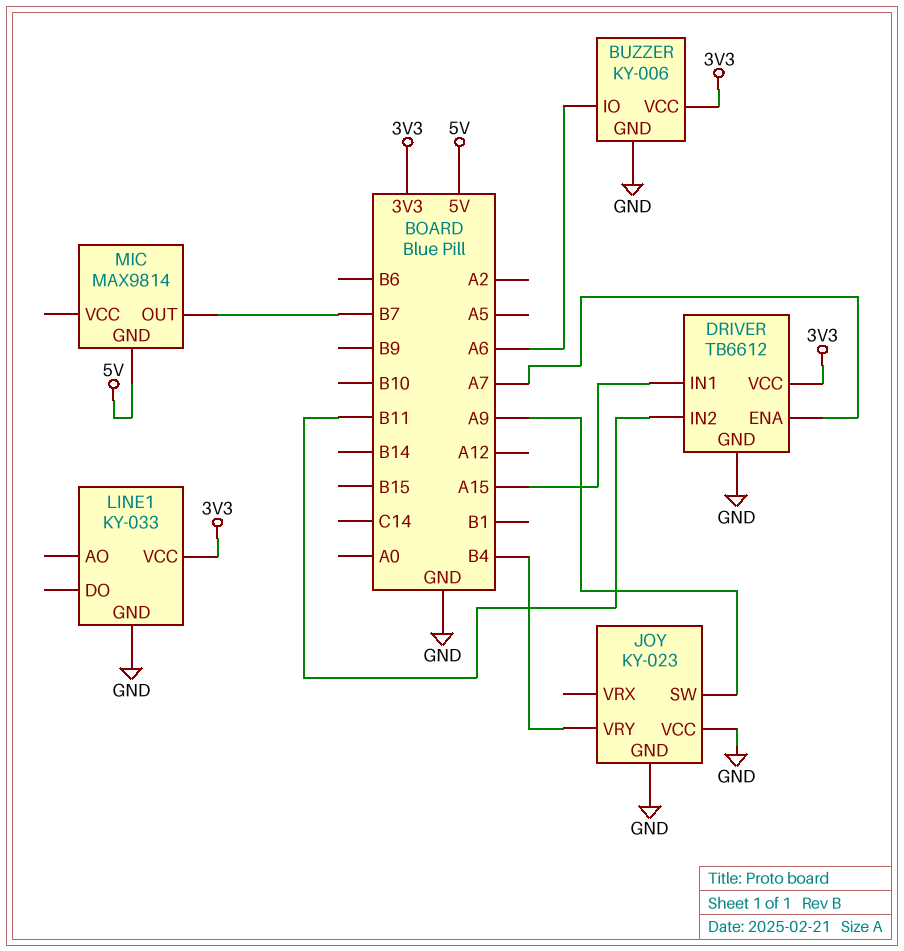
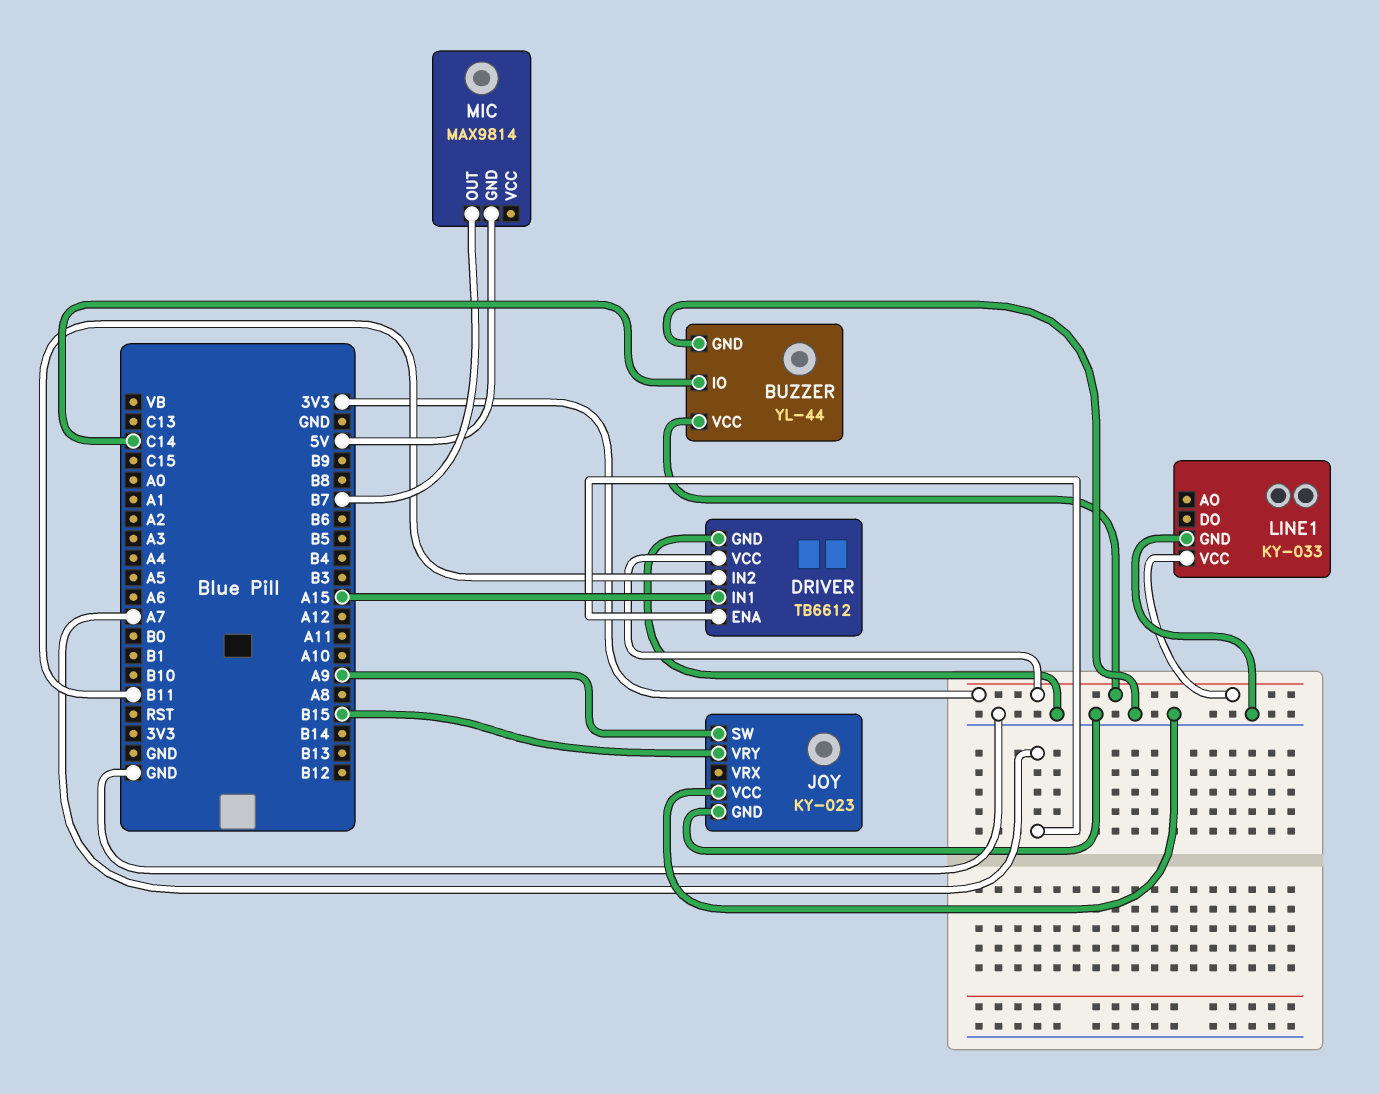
BUZZER: KY-006 -> YL-44
BUZZER pin IO: A6 -> C14
JOY pin VRY: B4 -> B15

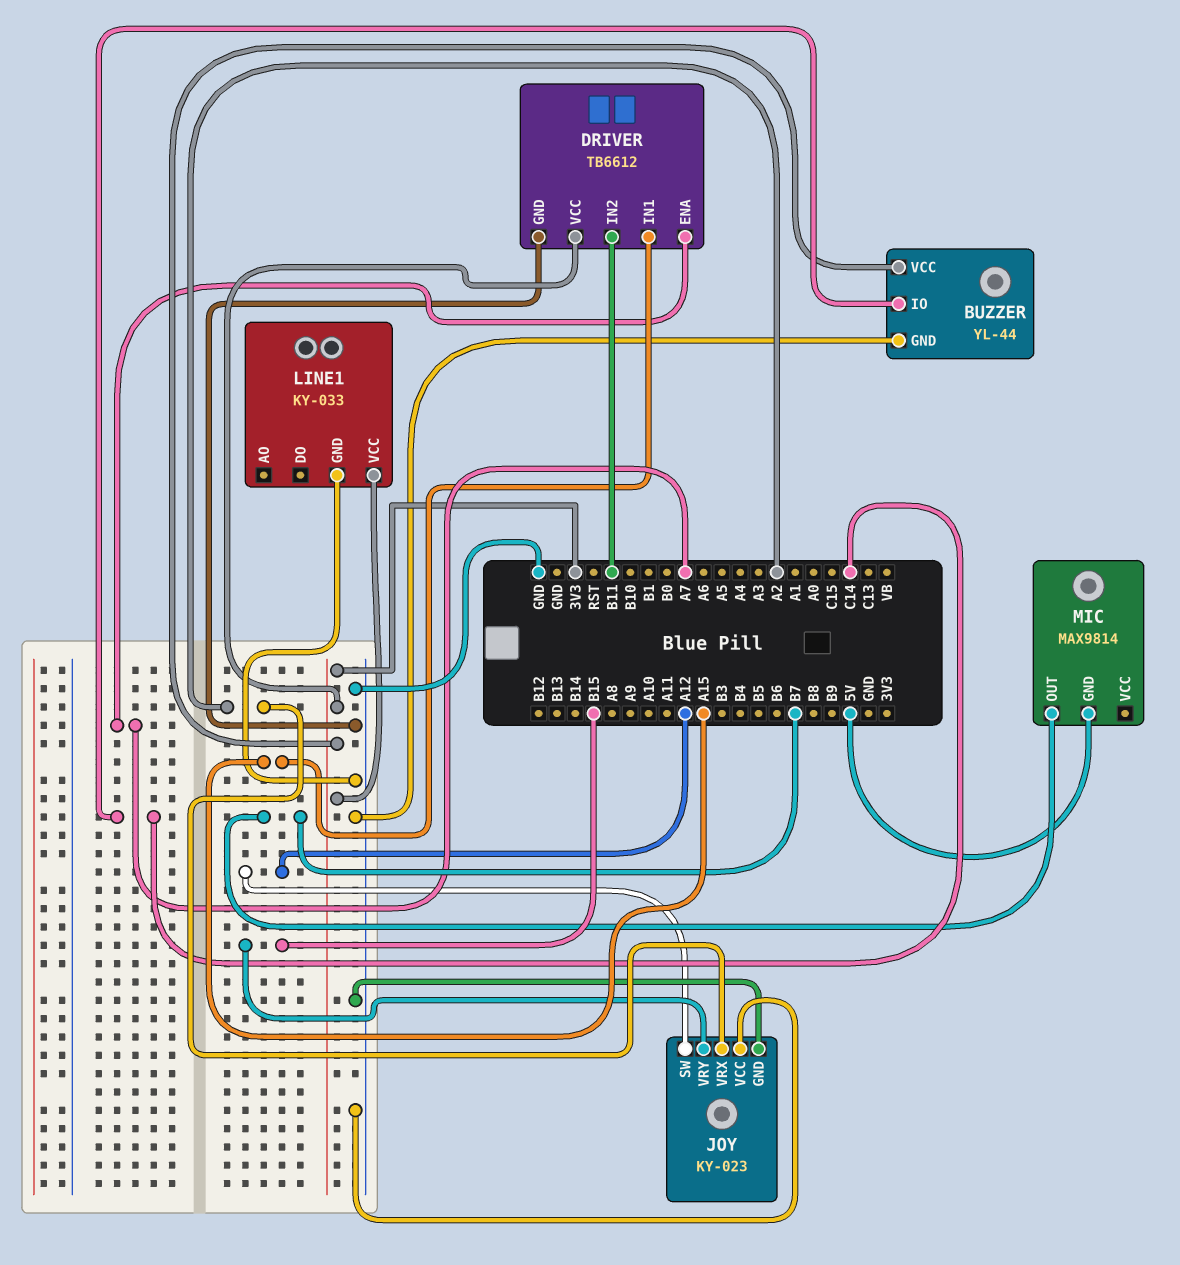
JOY pin SW: A9 -> A12
JOY pin VRX: none -> A2

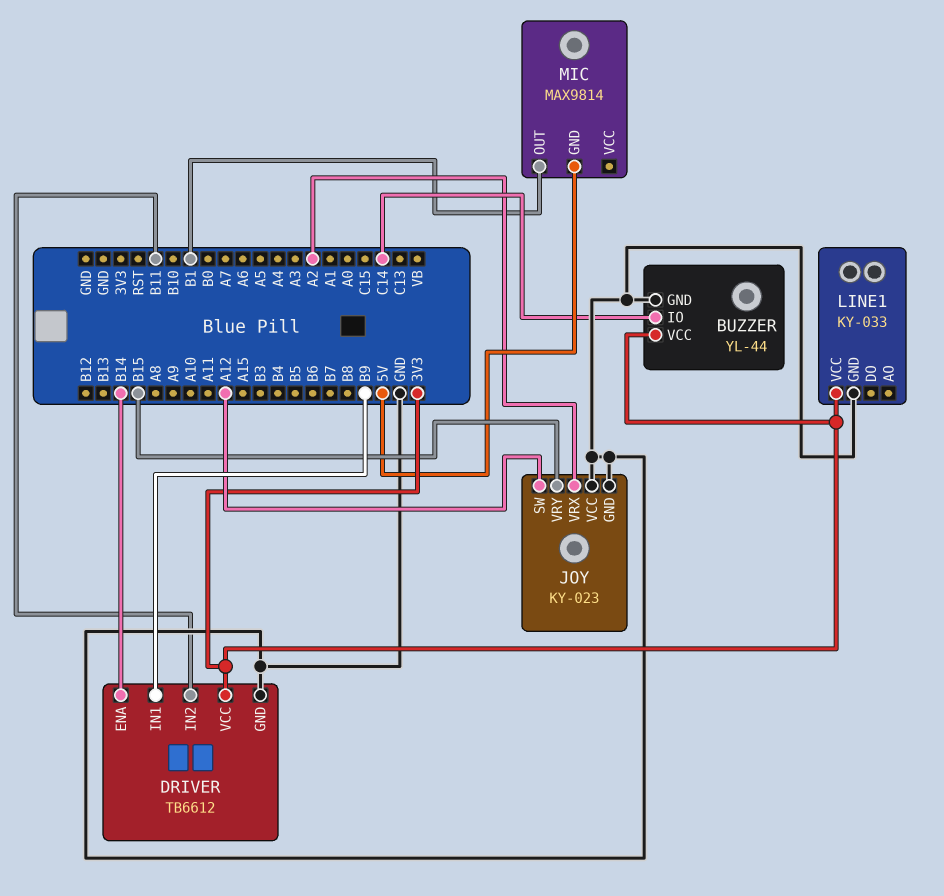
DRIVER pin ENA: A7 -> B14
DRIVER pin IN1: A15 -> B9
MIC pin OUT: B7 -> B1

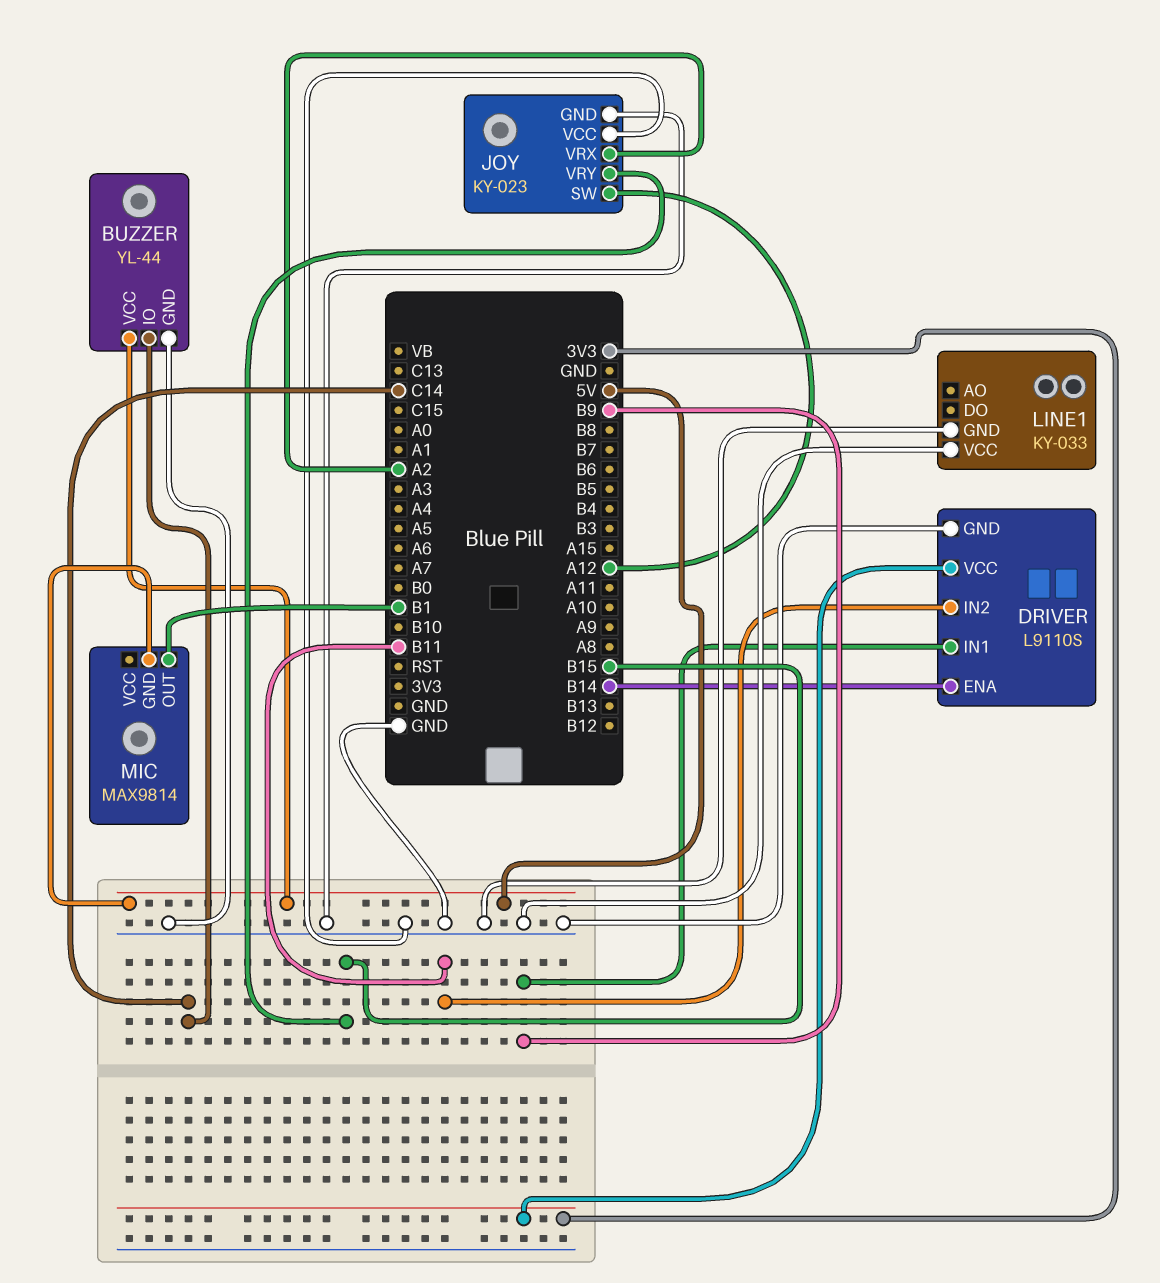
BUZZER pin VCC: 3V3 -> 5V
DRIVER: TB6612 -> L9110S
LINE1 pin VCC: 3V3 -> GND

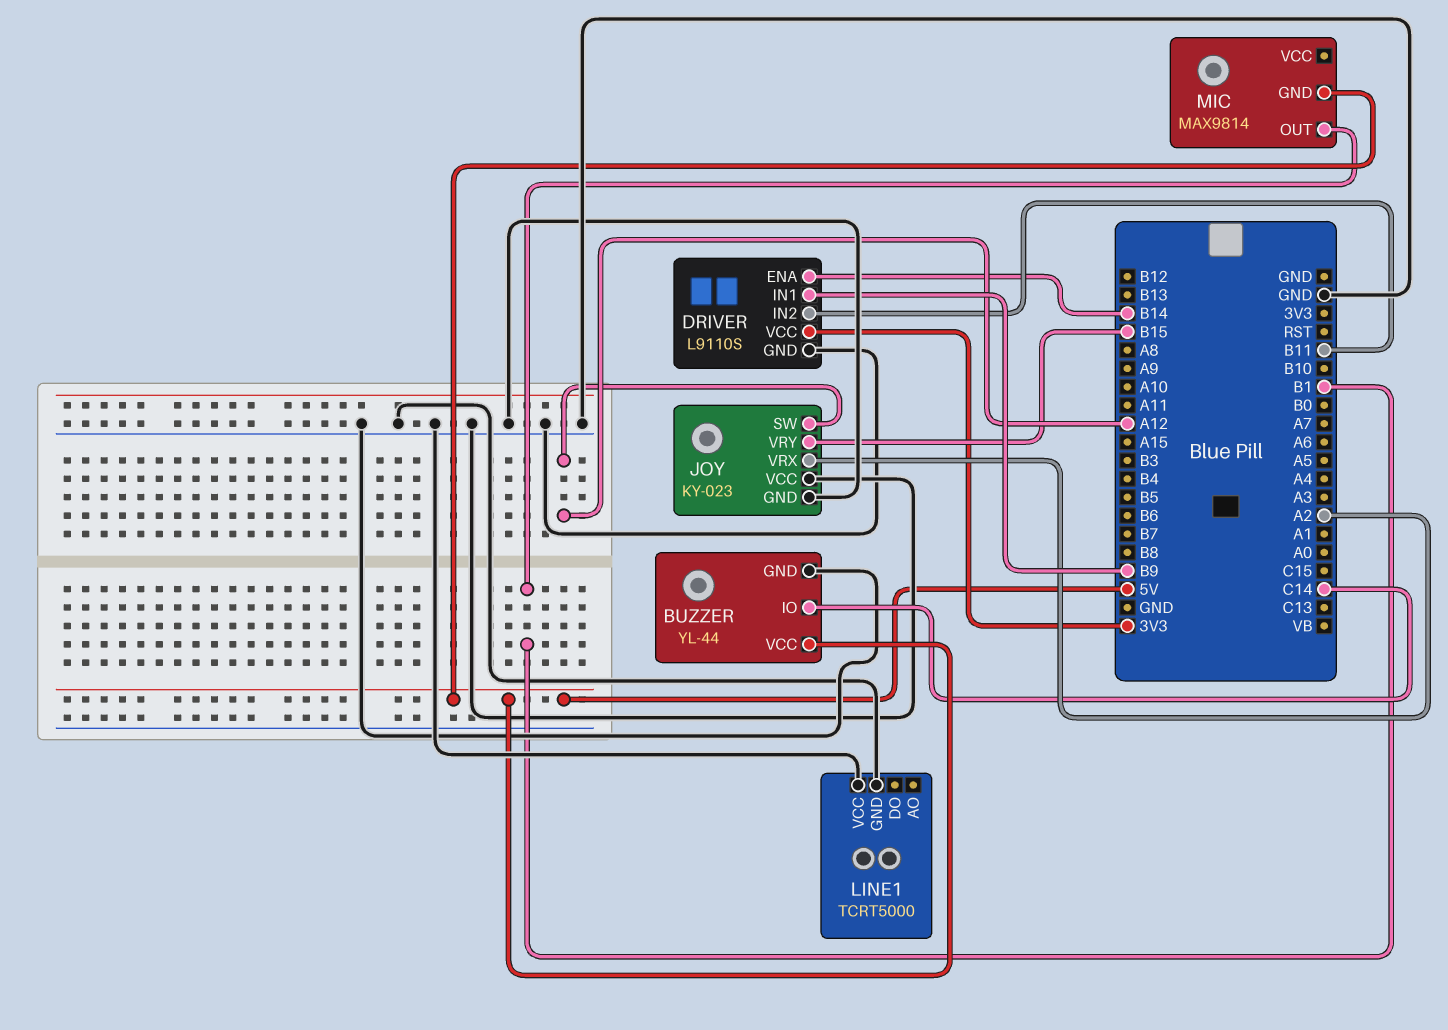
LINE1: KY-033 -> TCRT5000

